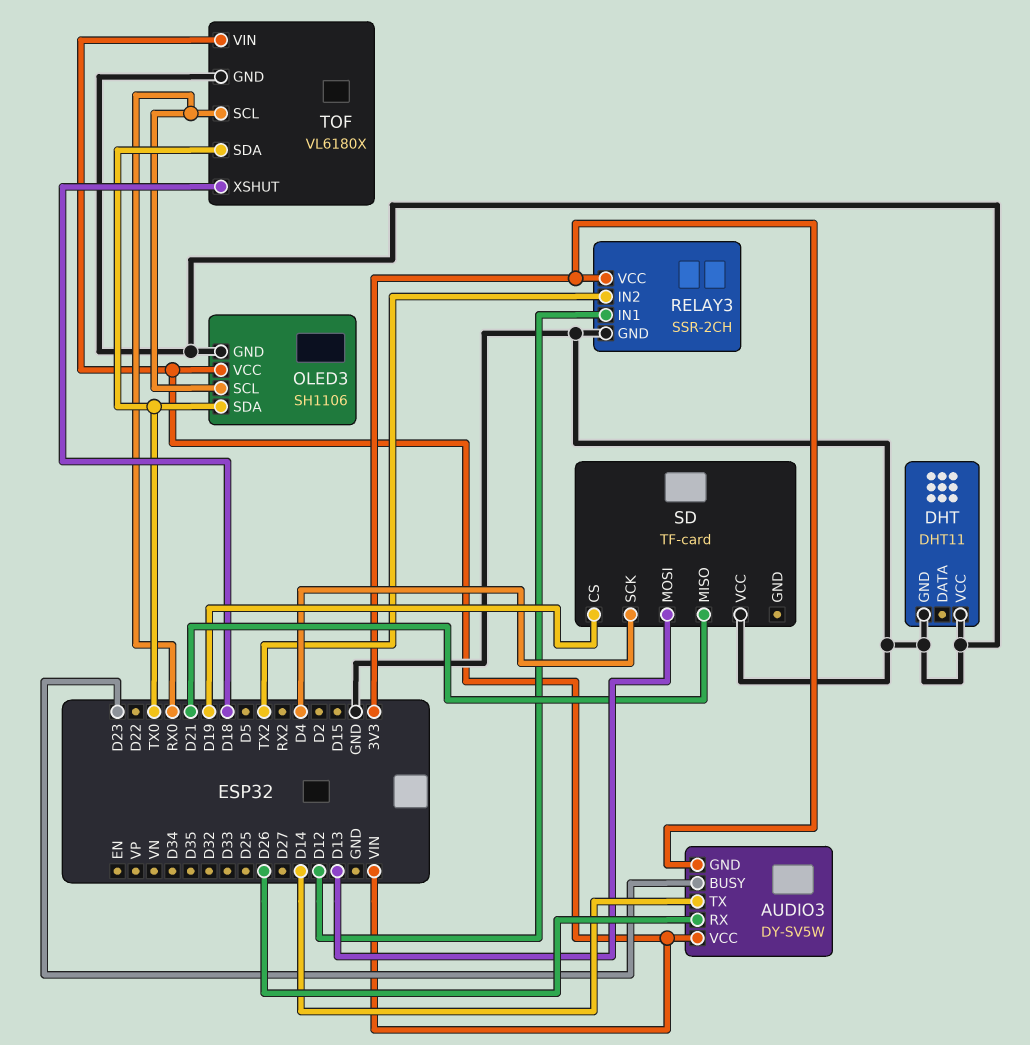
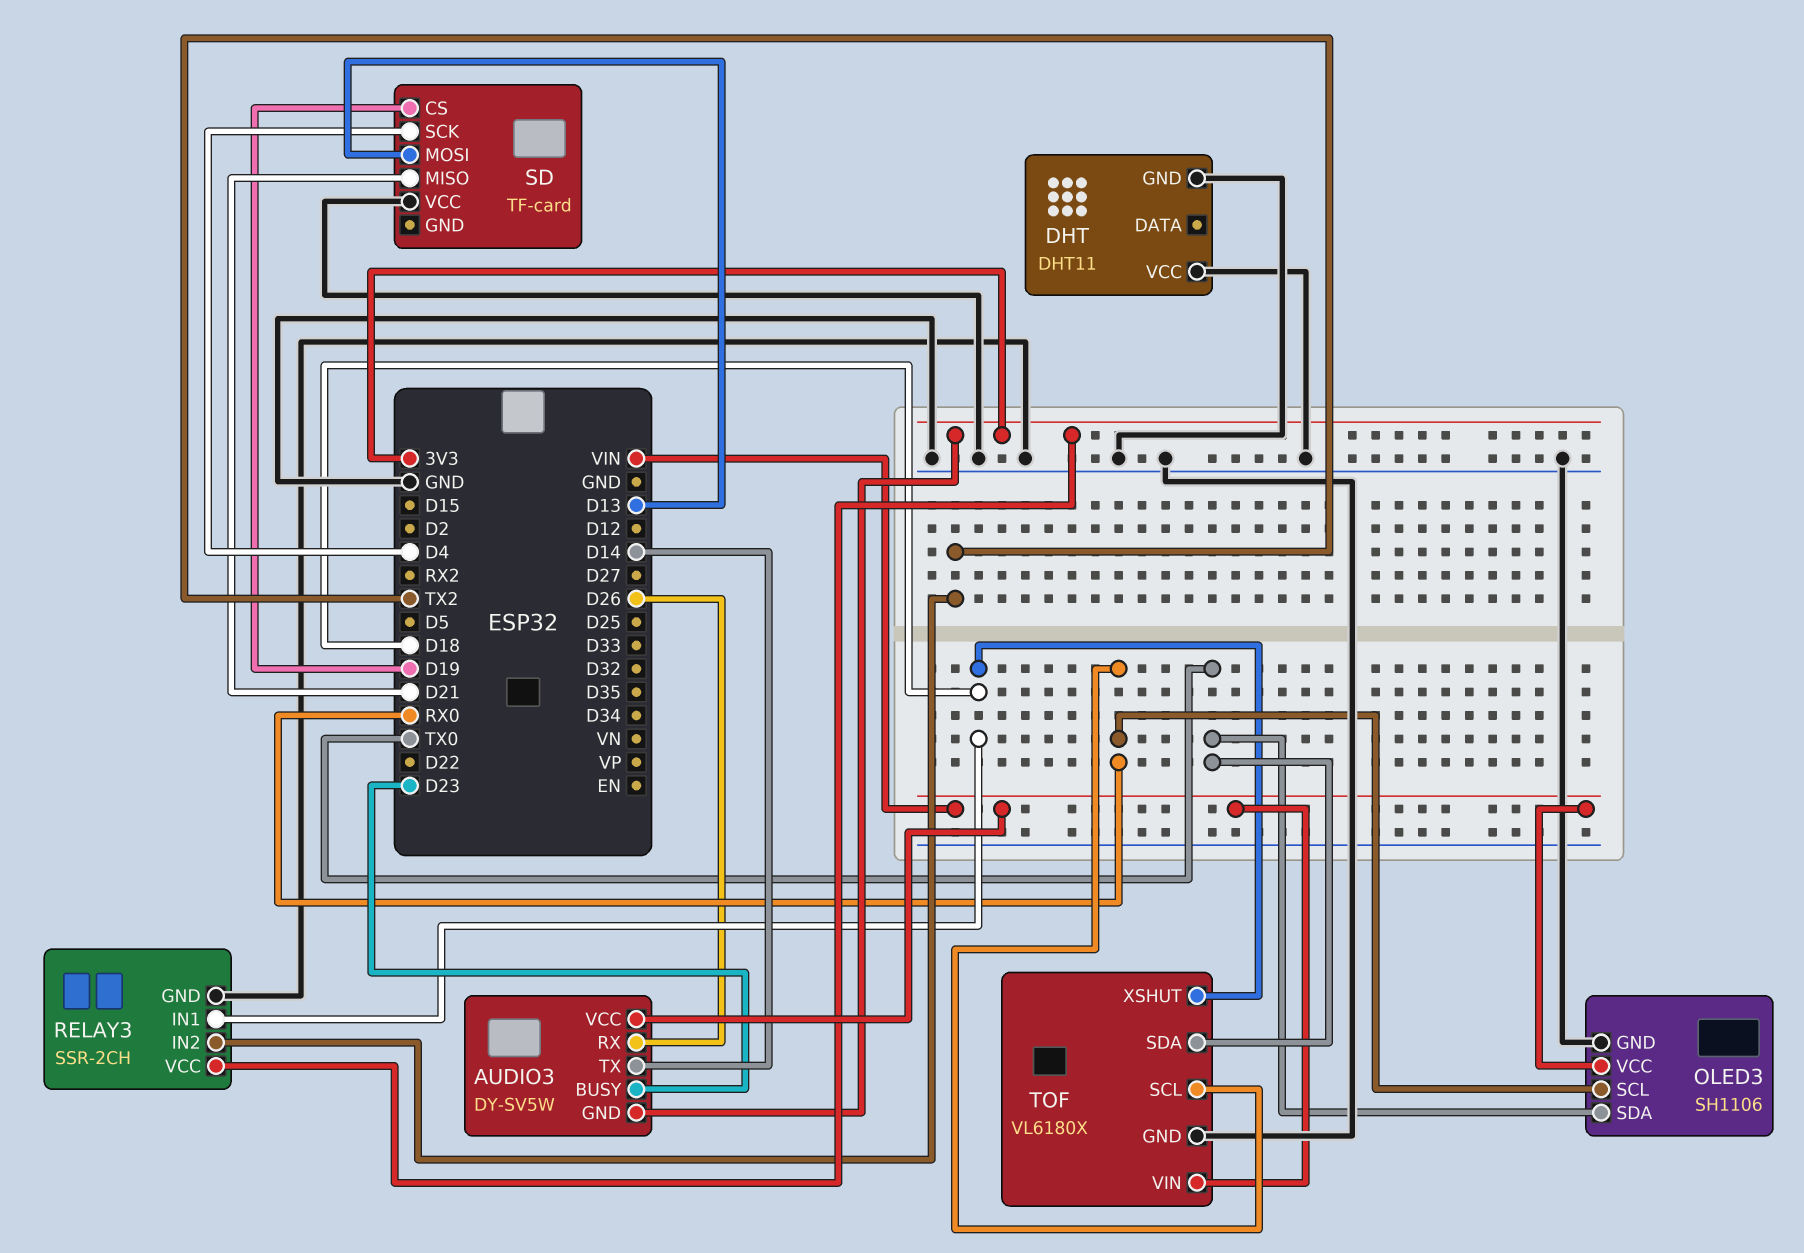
RELAY3 pin IN1: D12 -> D18

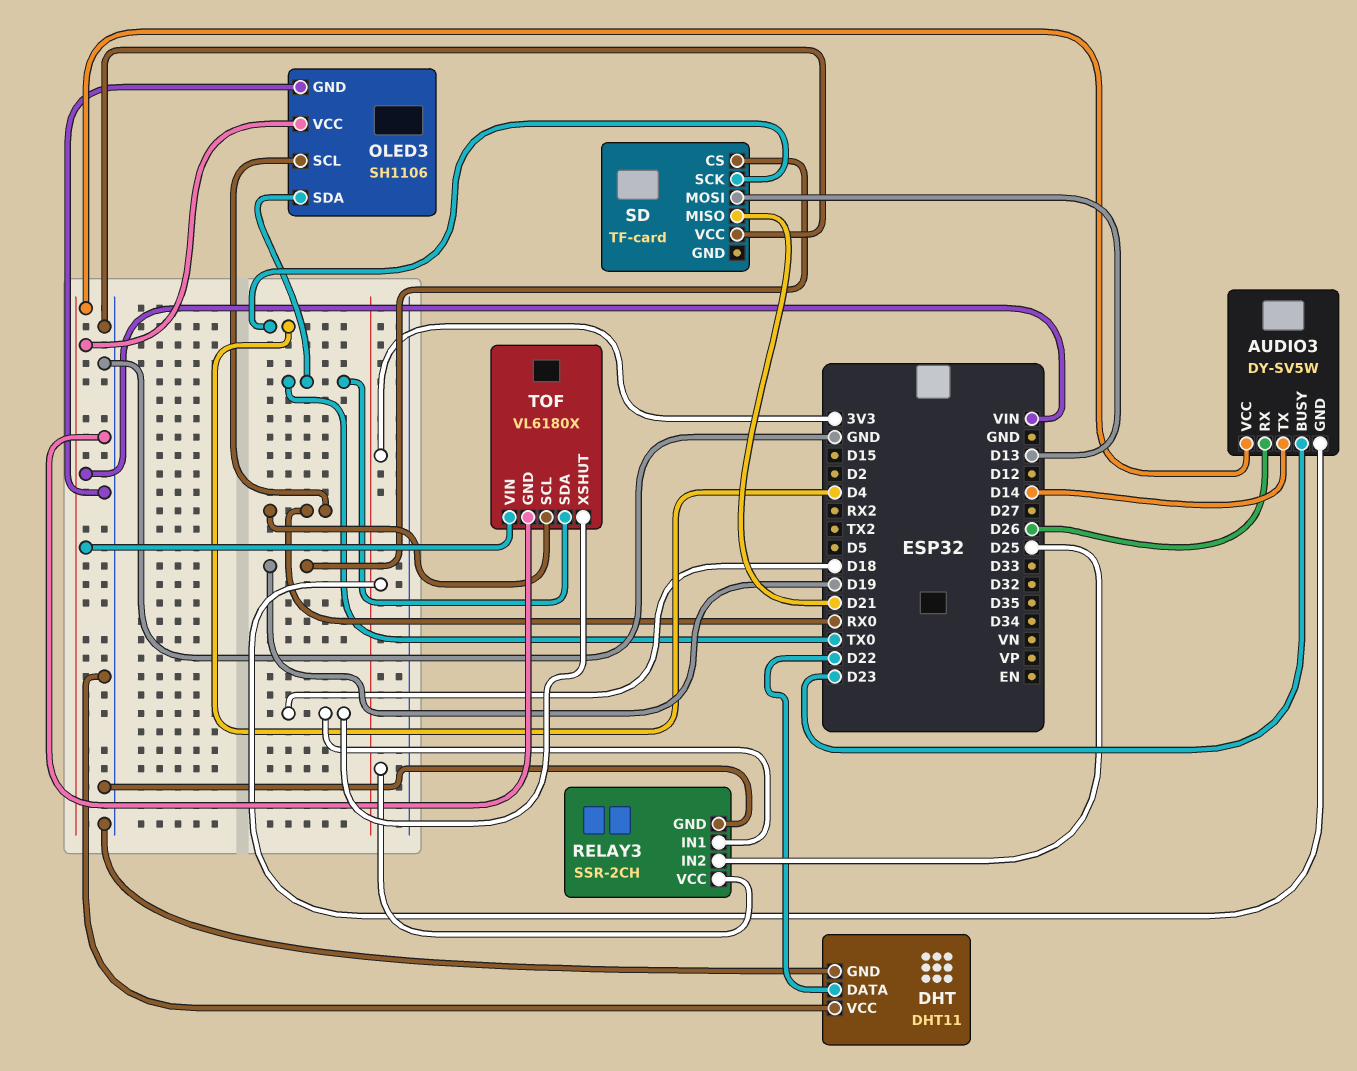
DHT pin DATA: none -> D22
RELAY3 pin IN2: TX2 -> D25

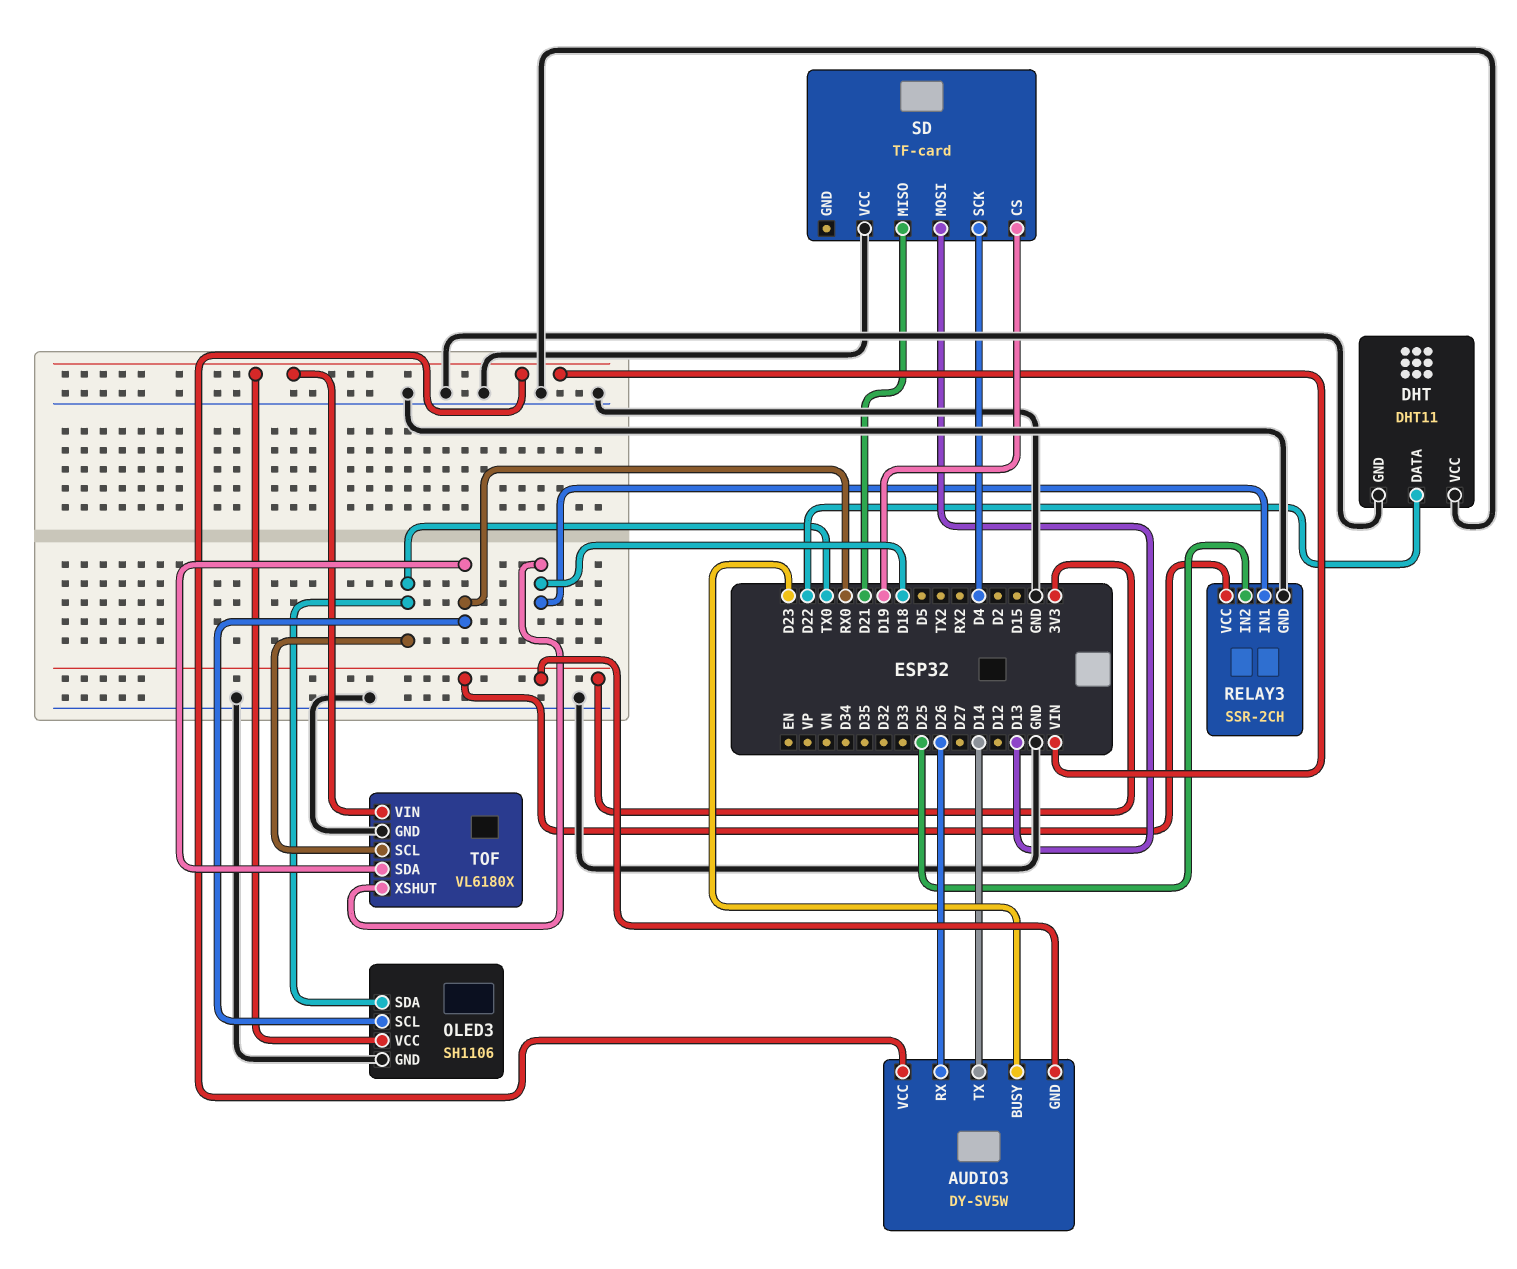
TOF pin SCL: RX0 -> TX0
TOF pin SDA: TX0 -> RX0

